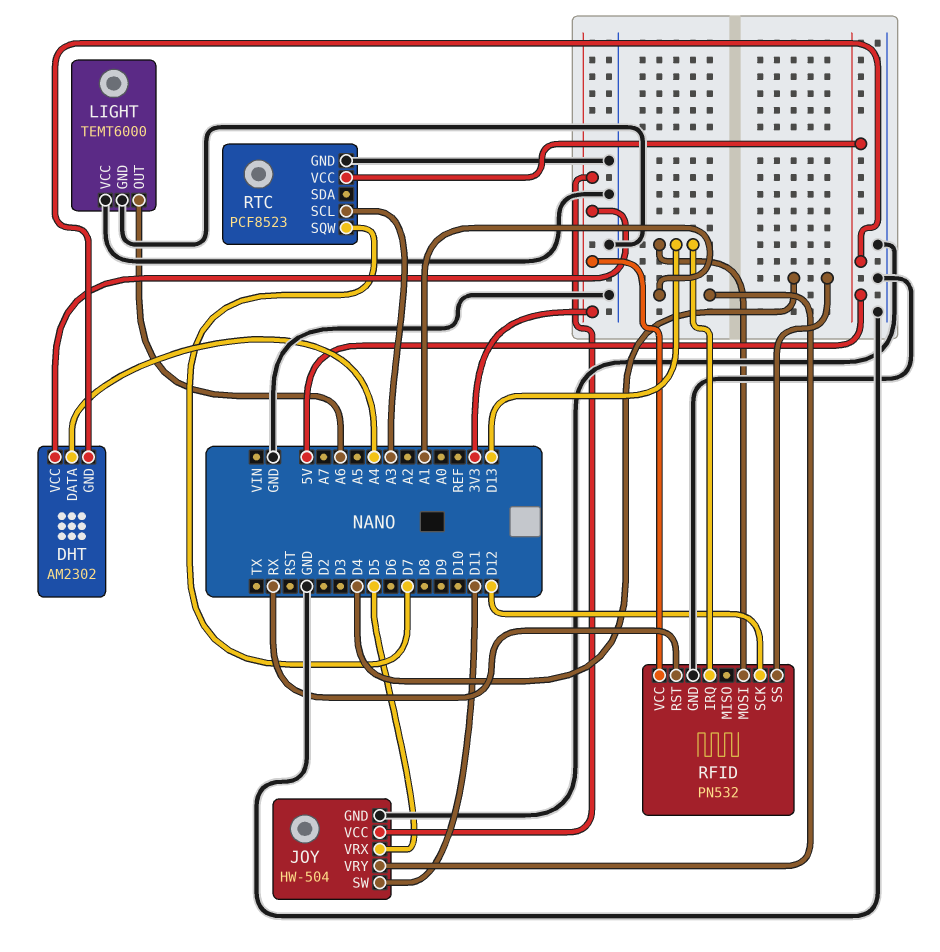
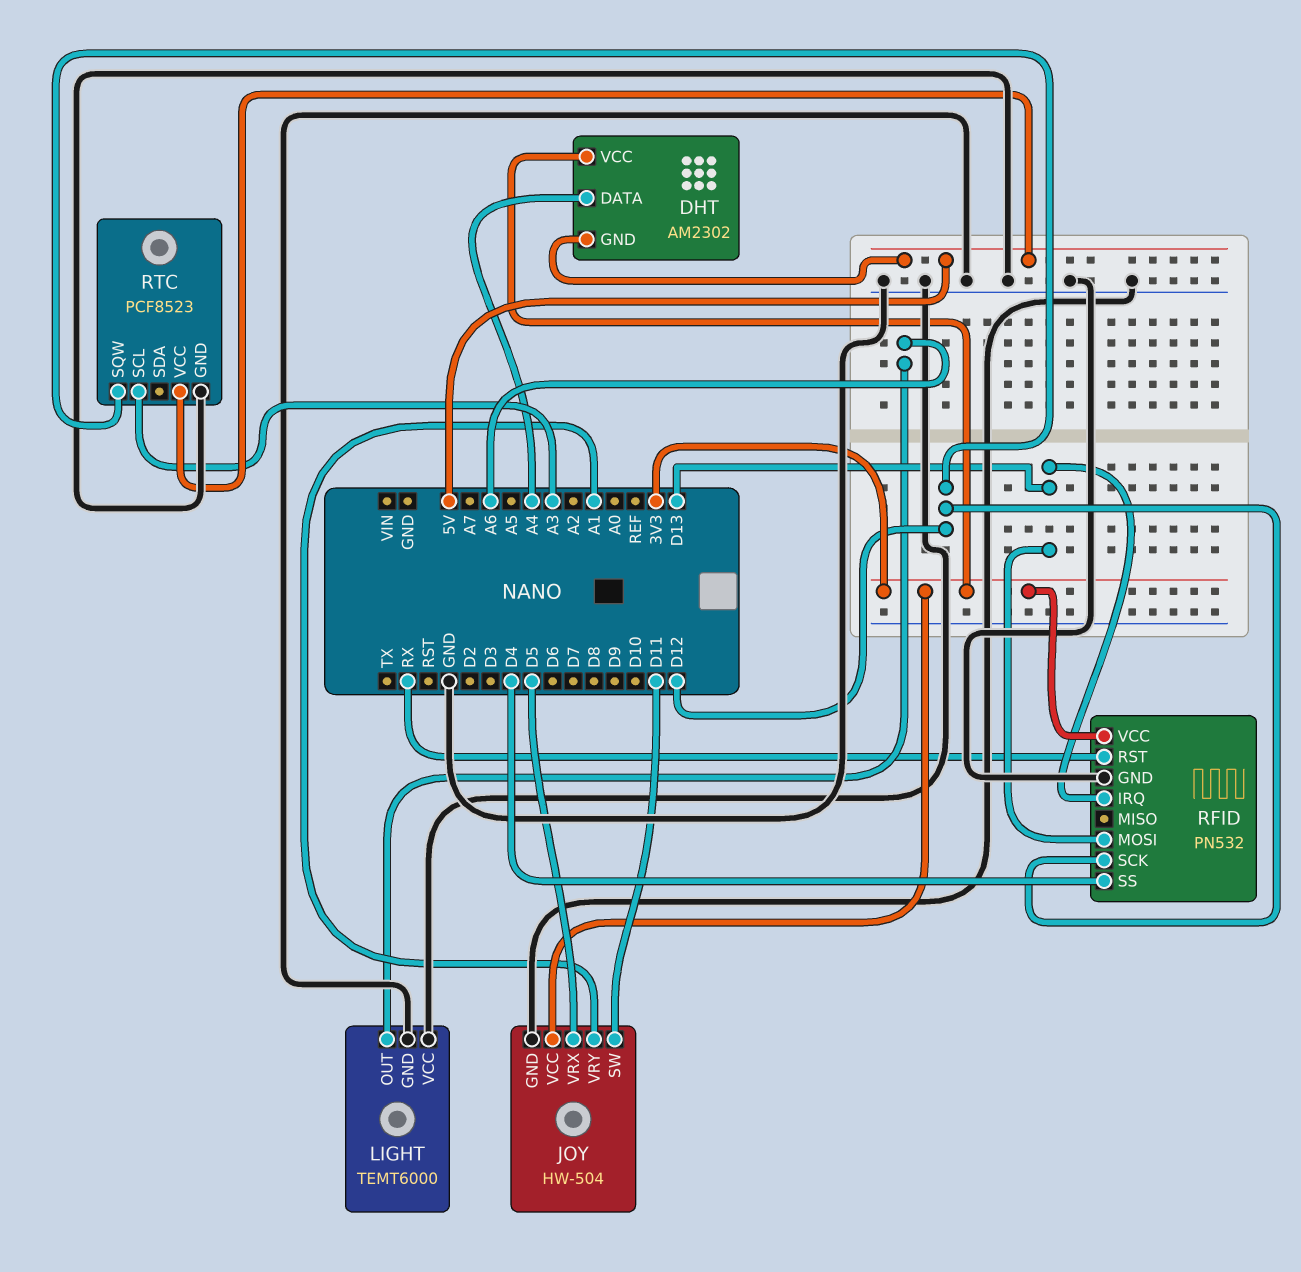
RTC pin SQW: D7 -> D12

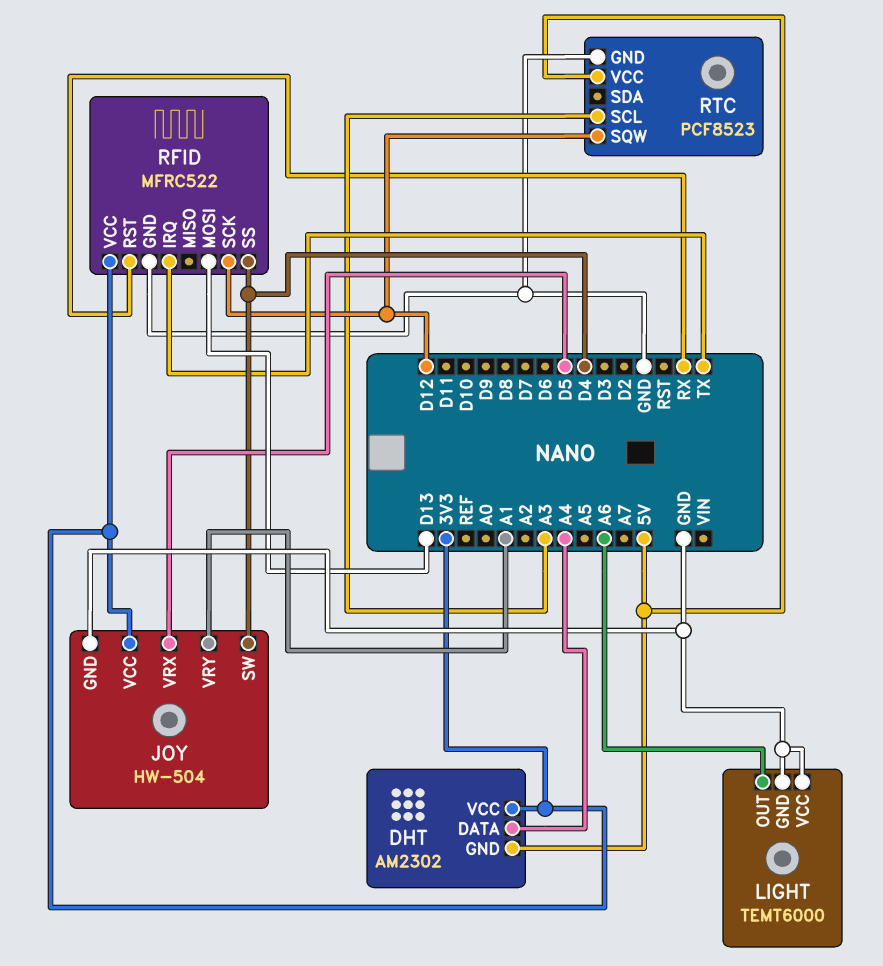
JOY pin SW: D11 -> D4
RFID: PN532 -> MFRC522
RFID pin IRQ: D13 -> TX

